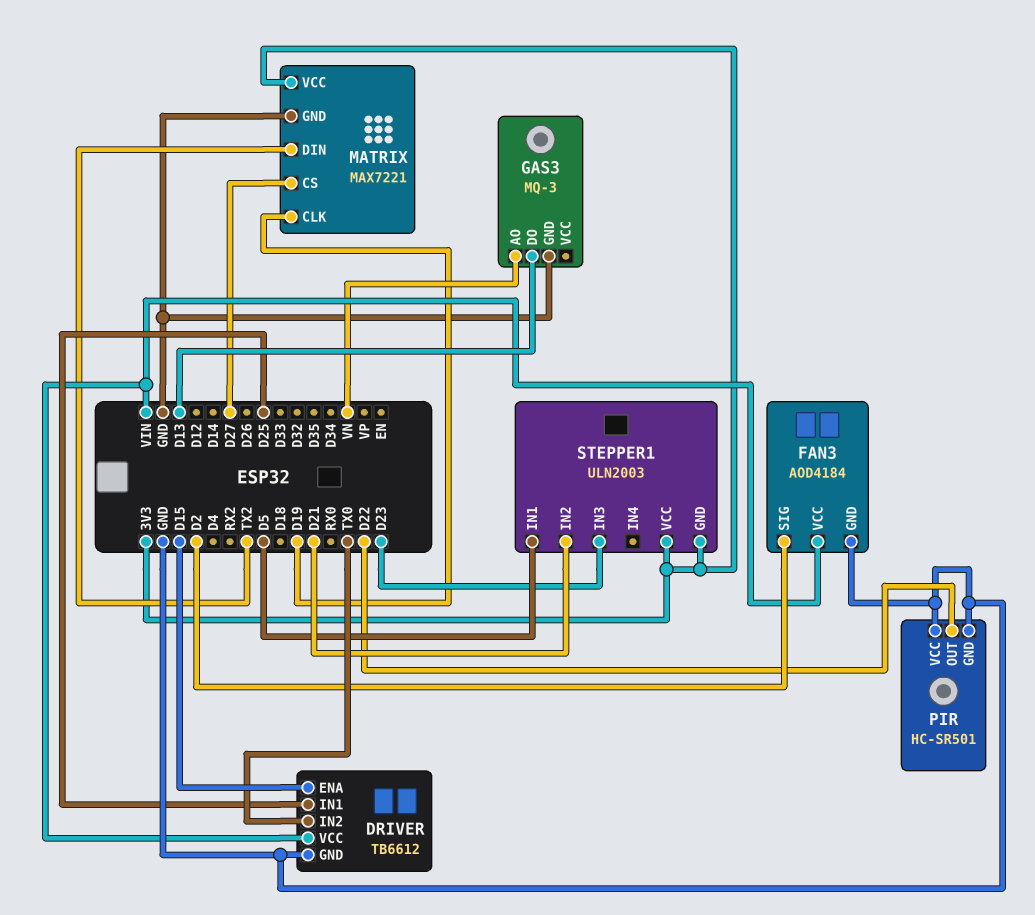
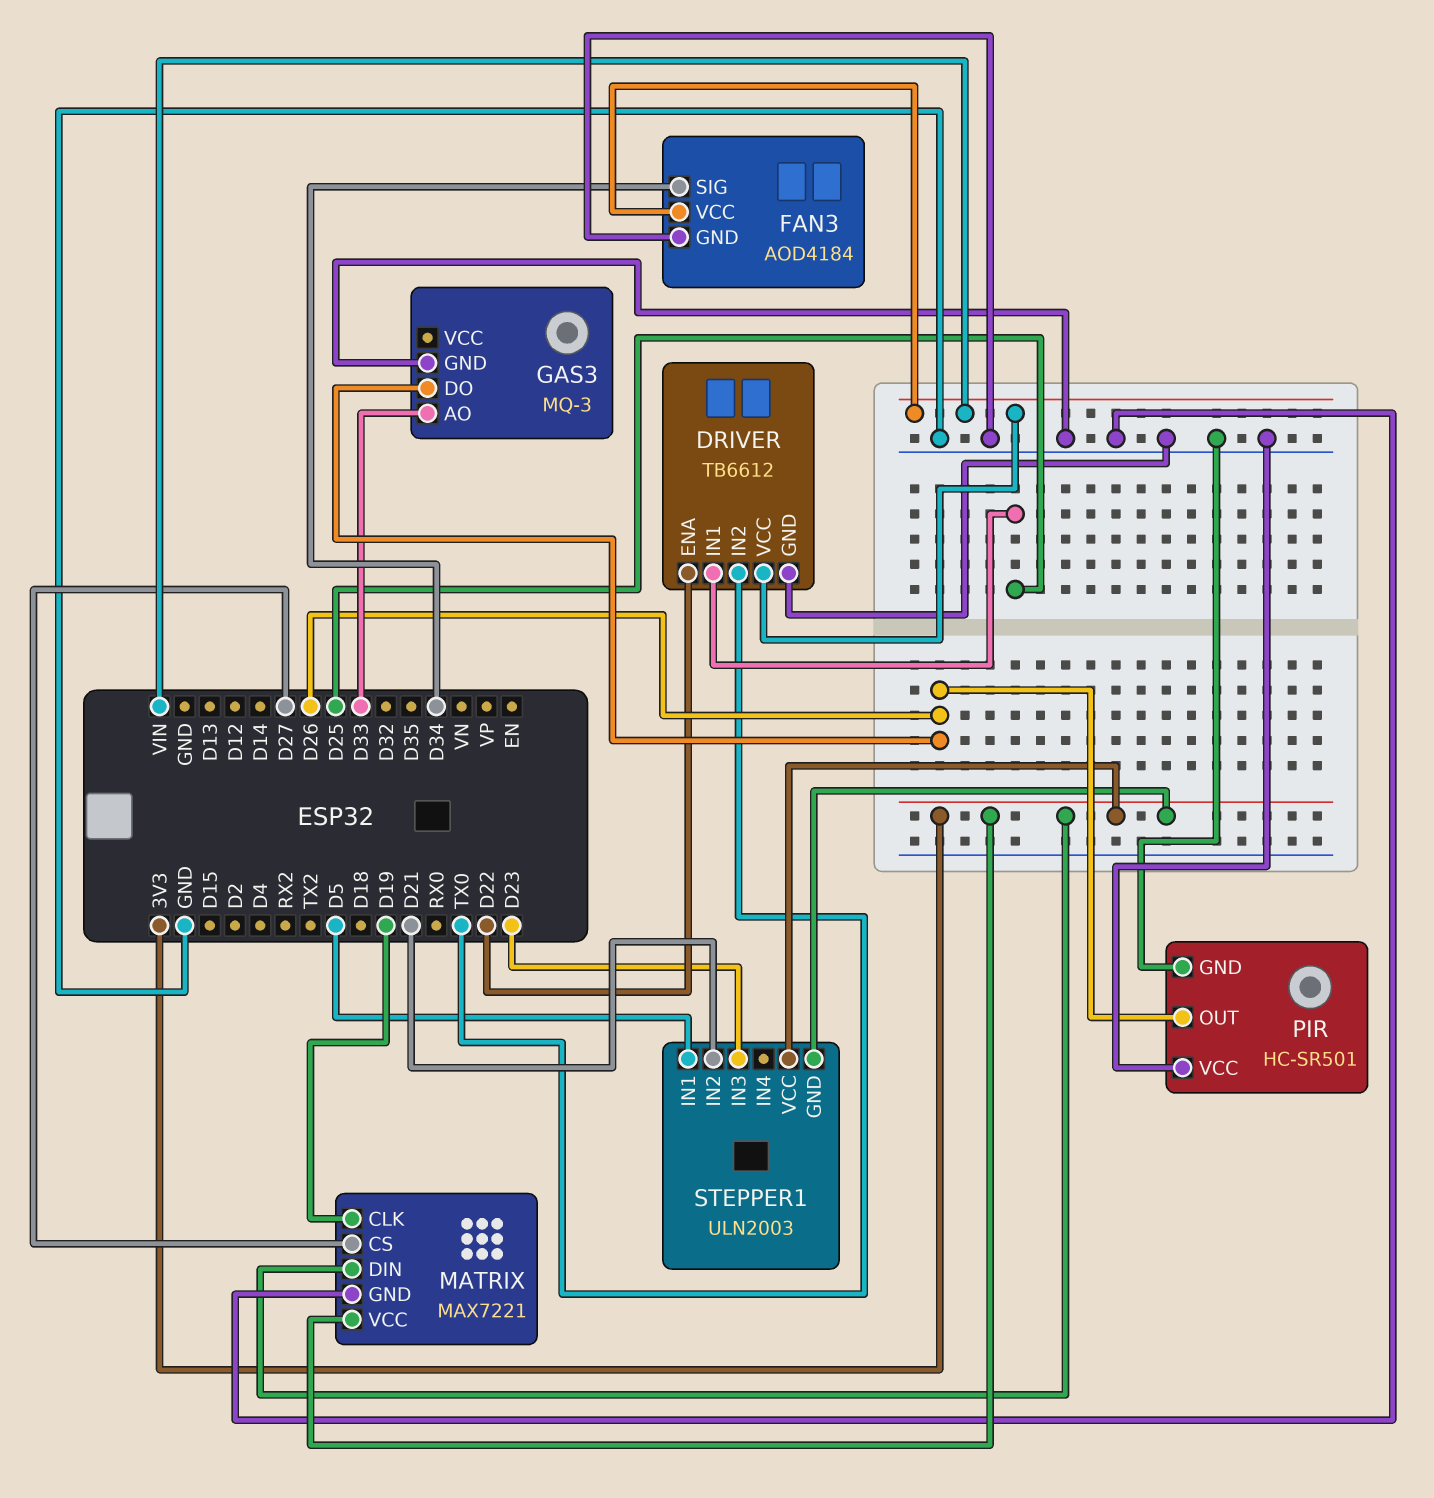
DRIVER pin ENA: D15 -> D22
FAN3 pin SIG: D2 -> D34
GAS3 pin AO: VN -> D33
GAS3 pin DO: D13 -> D26
MATRIX pin DIN: TX2 -> 3V3
PIR pin OUT: D22 -> D26

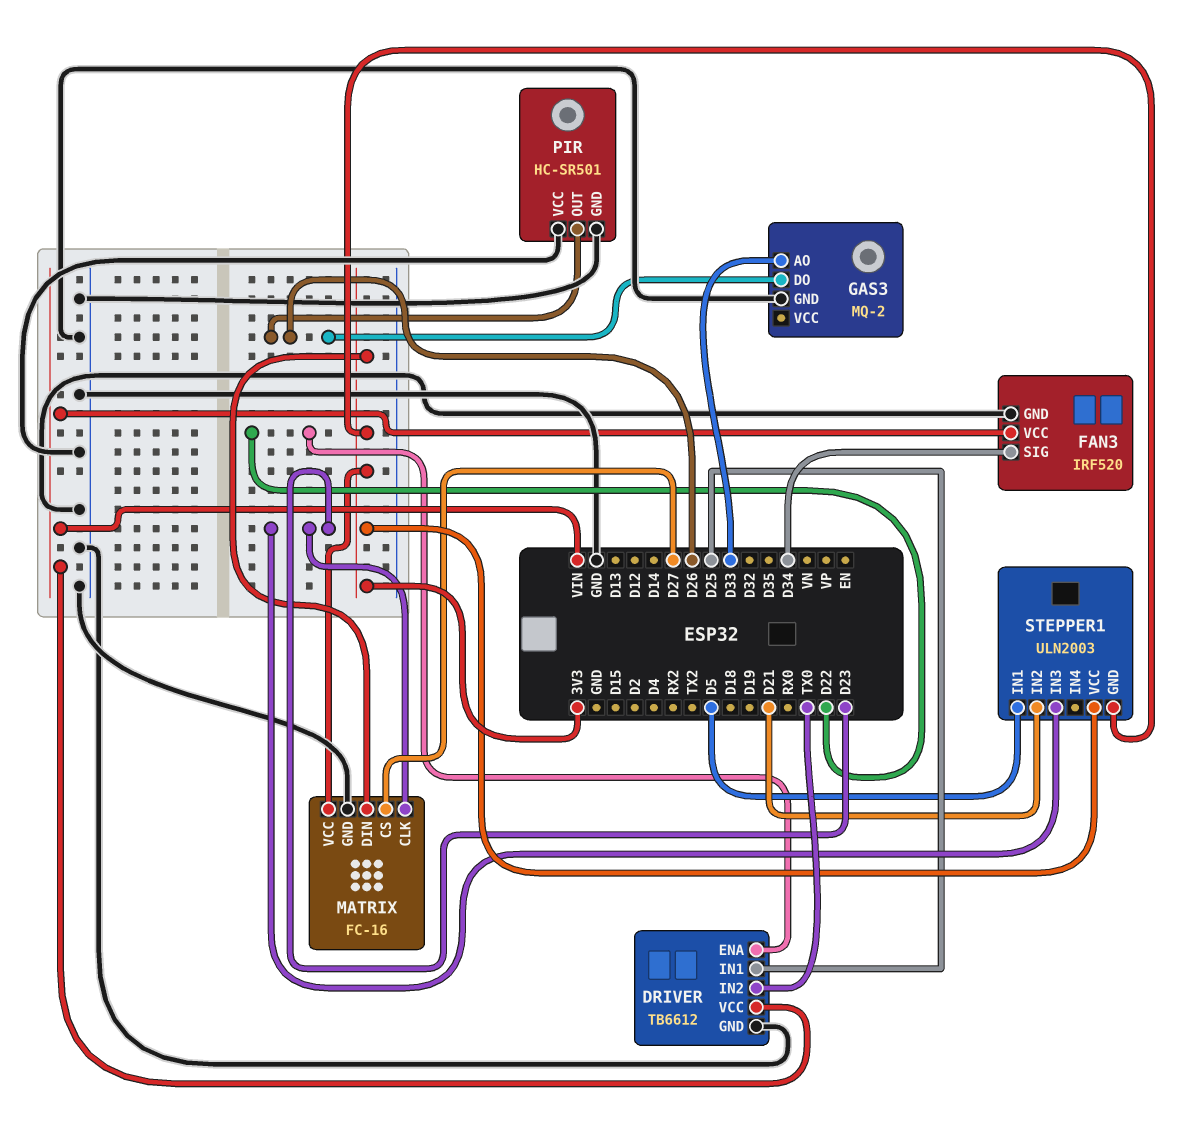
FAN3: AOD4184 -> IRF520
GAS3: MQ-3 -> MQ-2
MATRIX: MAX7221 -> FC-16
MATRIX pin CLK: D19 -> D23

